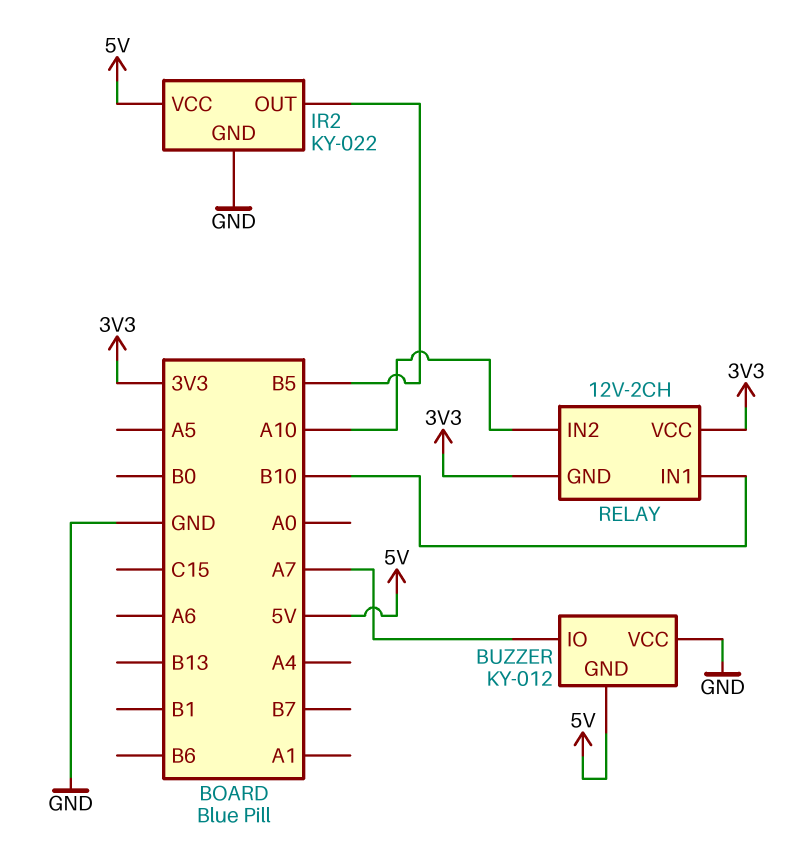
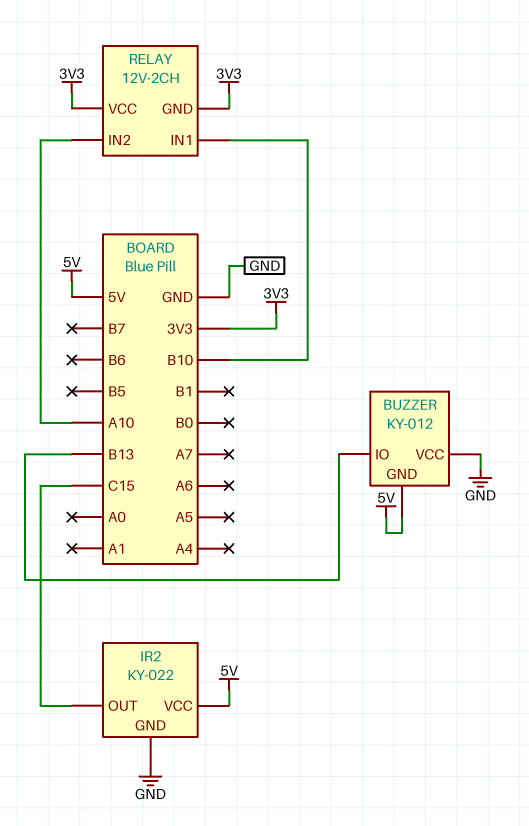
BUZZER pin IO: A7 -> B13
IR2 pin OUT: B5 -> C15

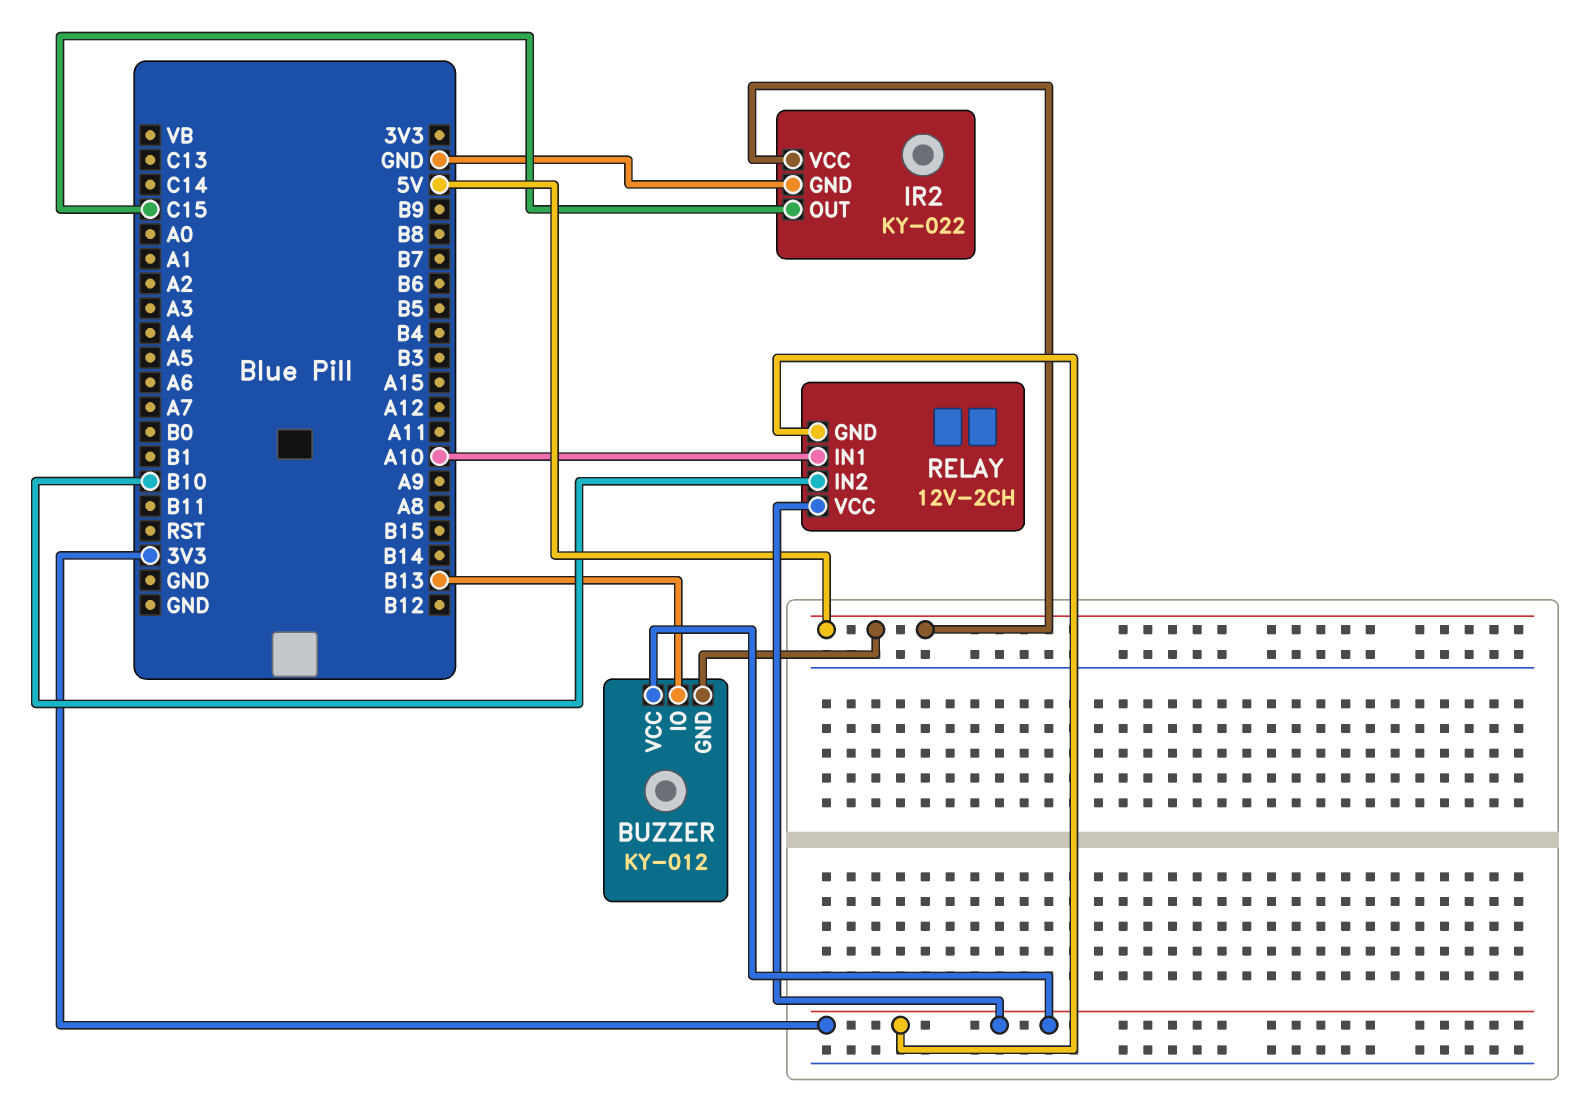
BUZZER pin VCC: GND -> 3V3
RELAY pin IN1: B10 -> A10
RELAY pin IN2: A10 -> B10

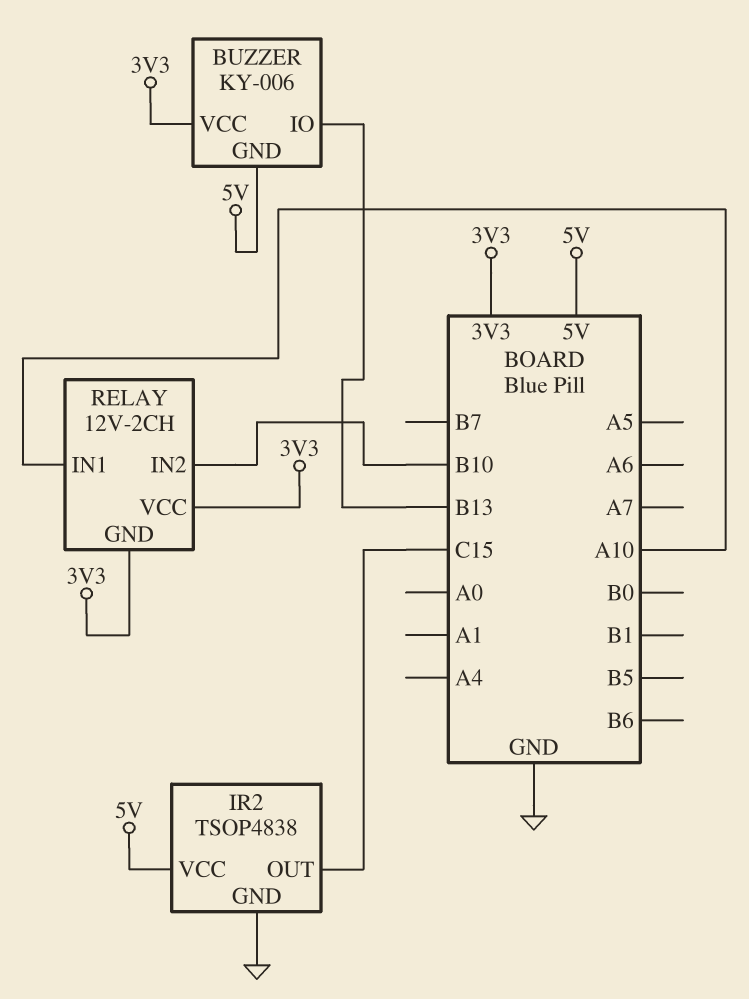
BUZZER: KY-012 -> KY-006
IR2: KY-022 -> TSOP4838

